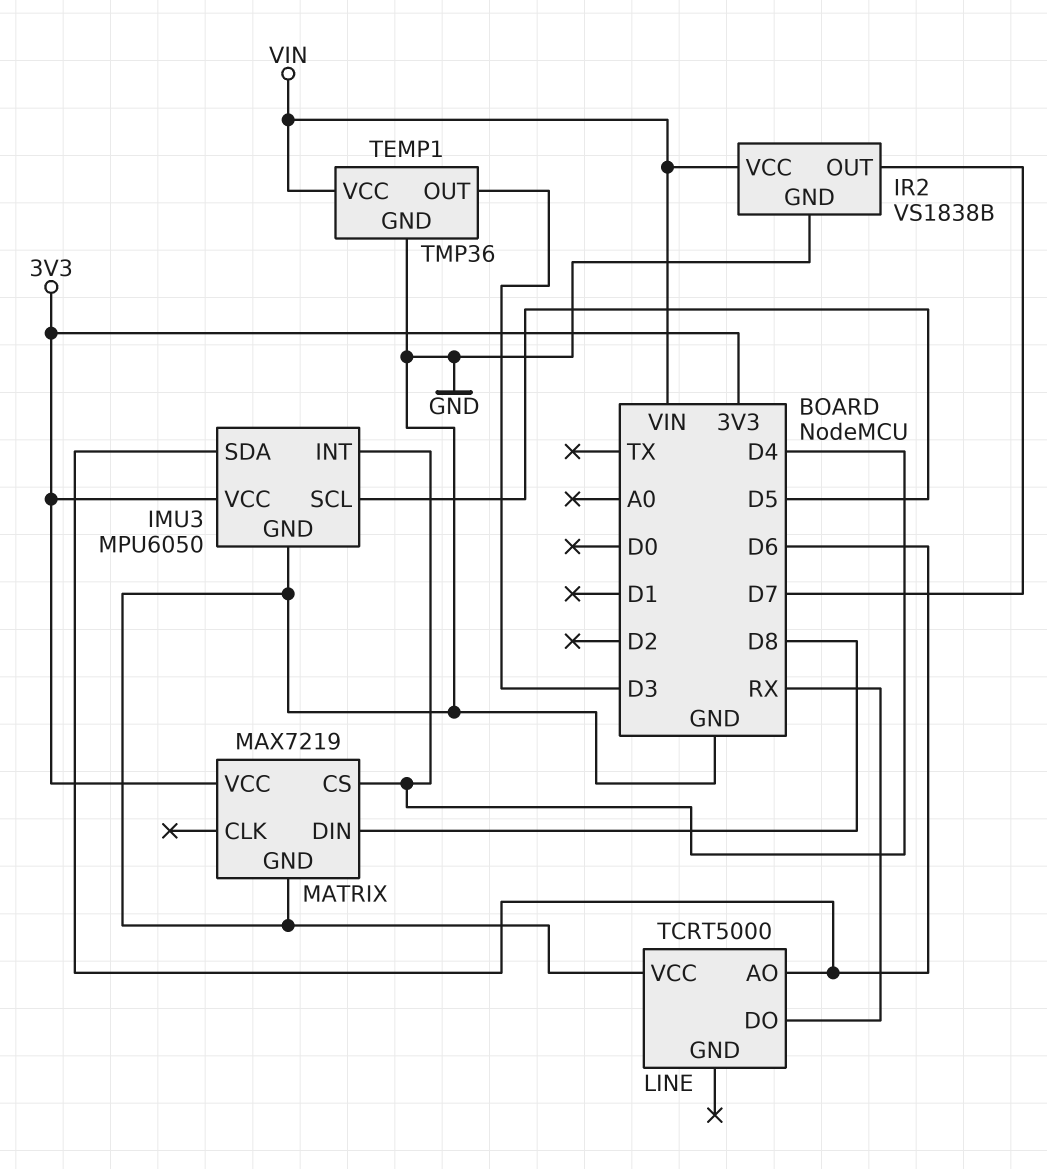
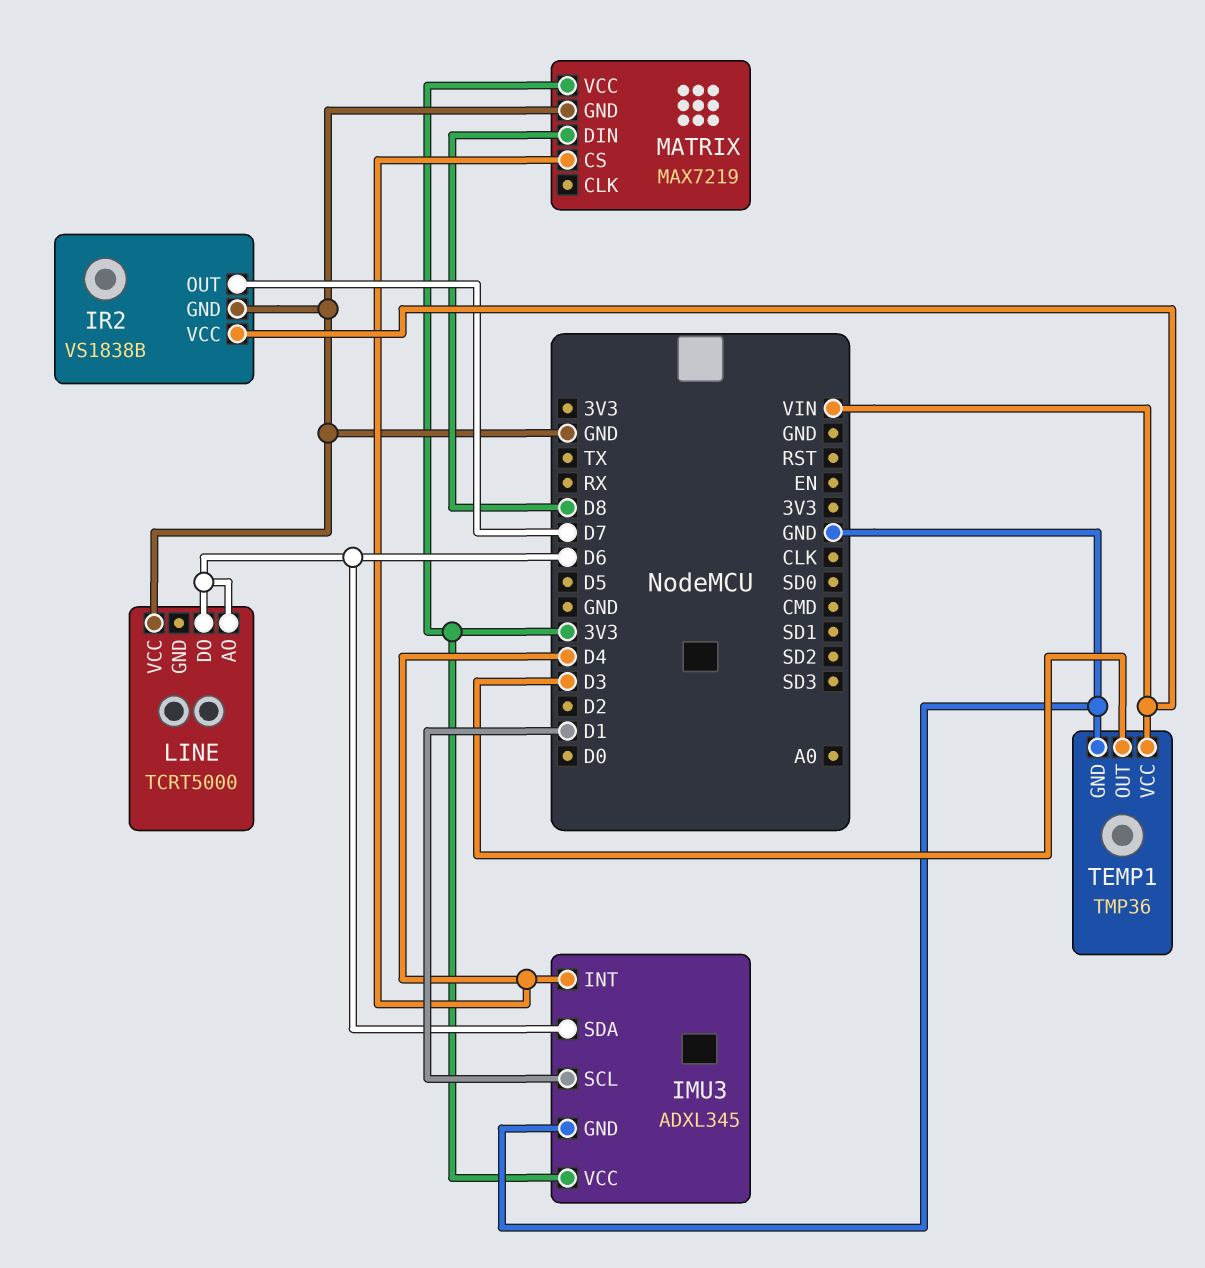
IMU3: MPU6050 -> ADXL345
IMU3 pin SCL: D5 -> D1
LINE pin DO: RX -> D6

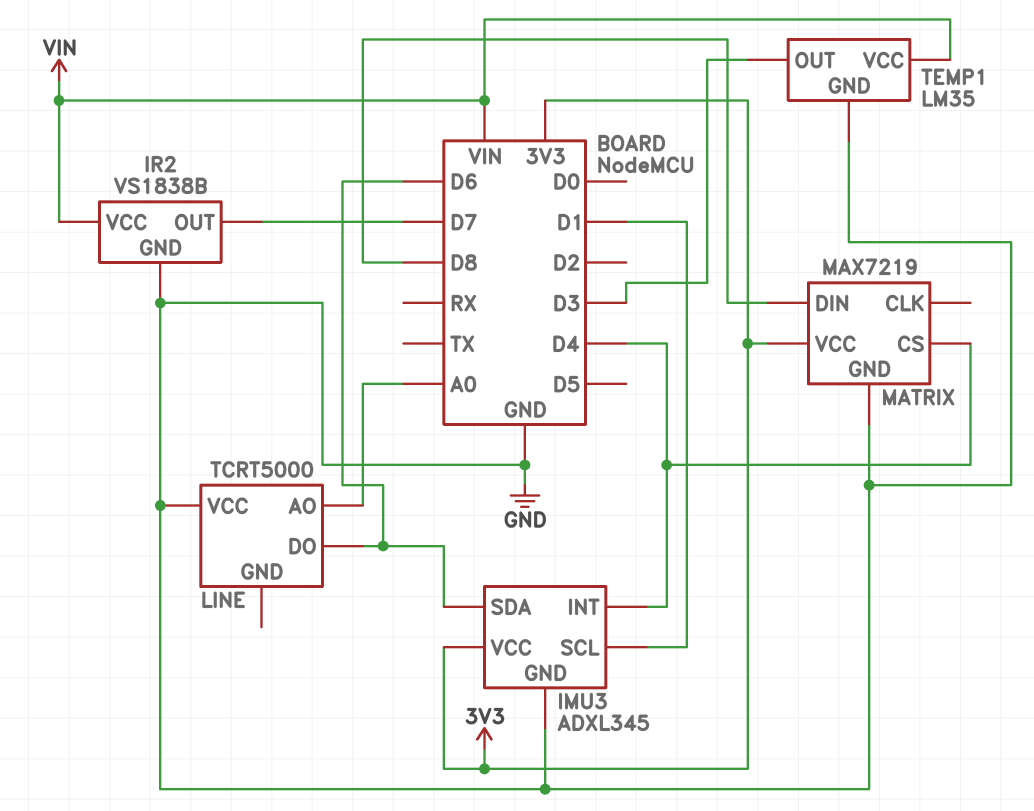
LINE pin AO: D6 -> A0
TEMP1: TMP36 -> LM35

